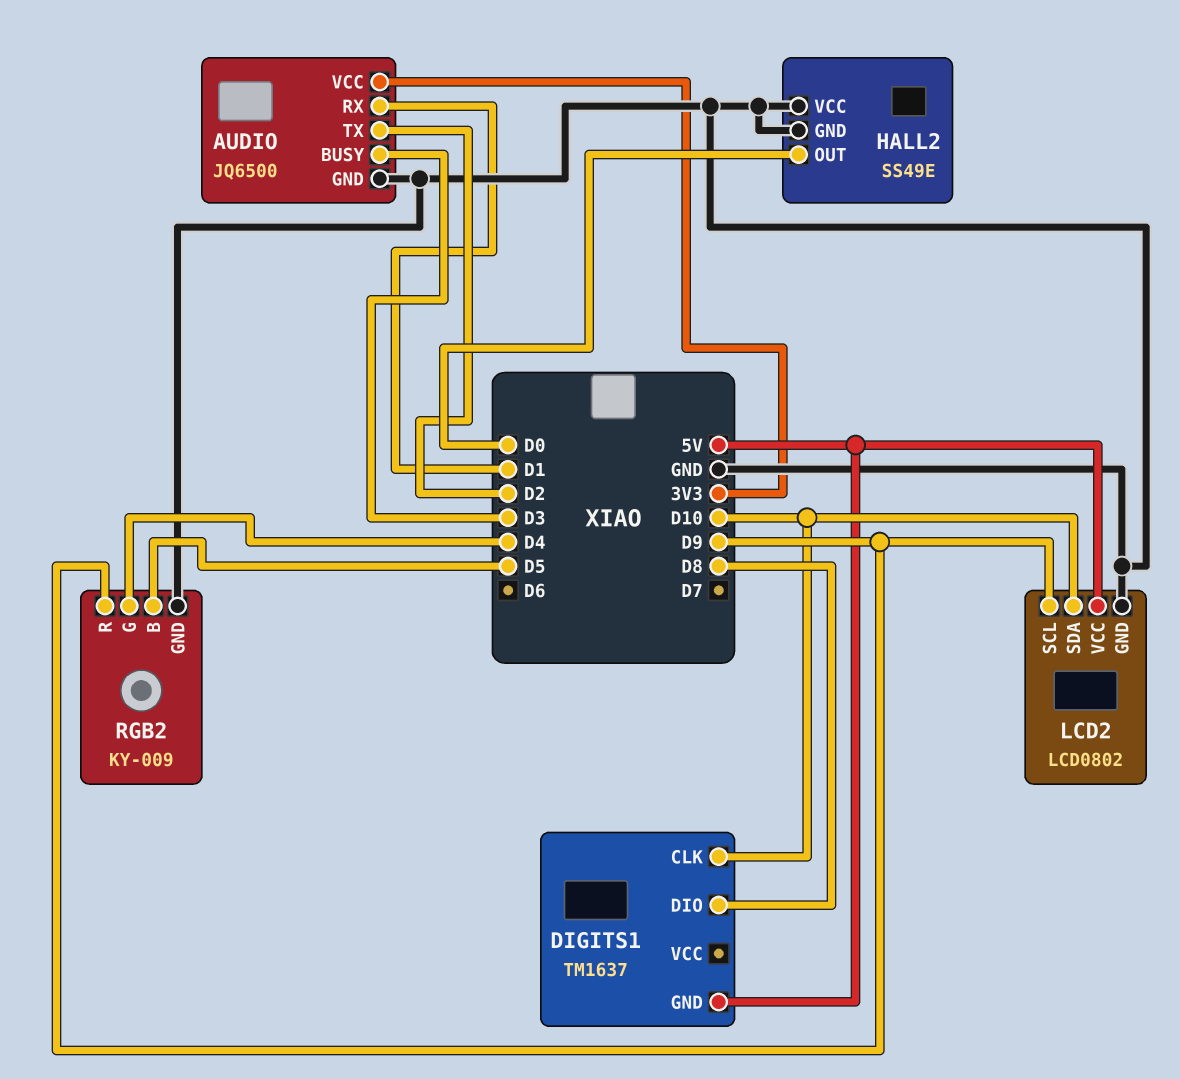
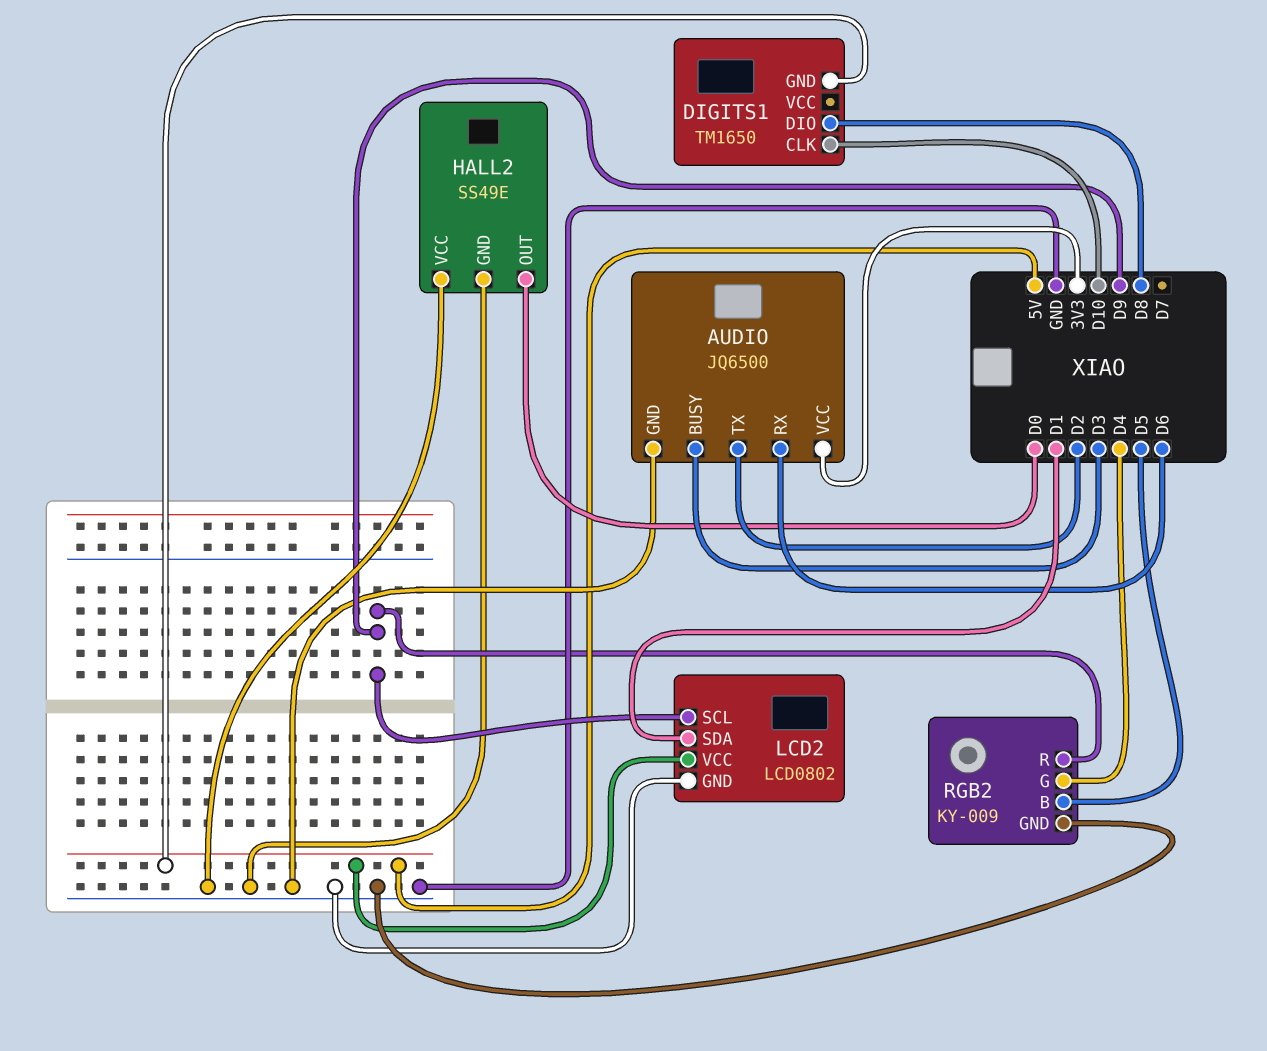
AUDIO pin RX: D1 -> D6
DIGITS1: TM1637 -> TM1650
LCD2 pin SDA: D10 -> D1

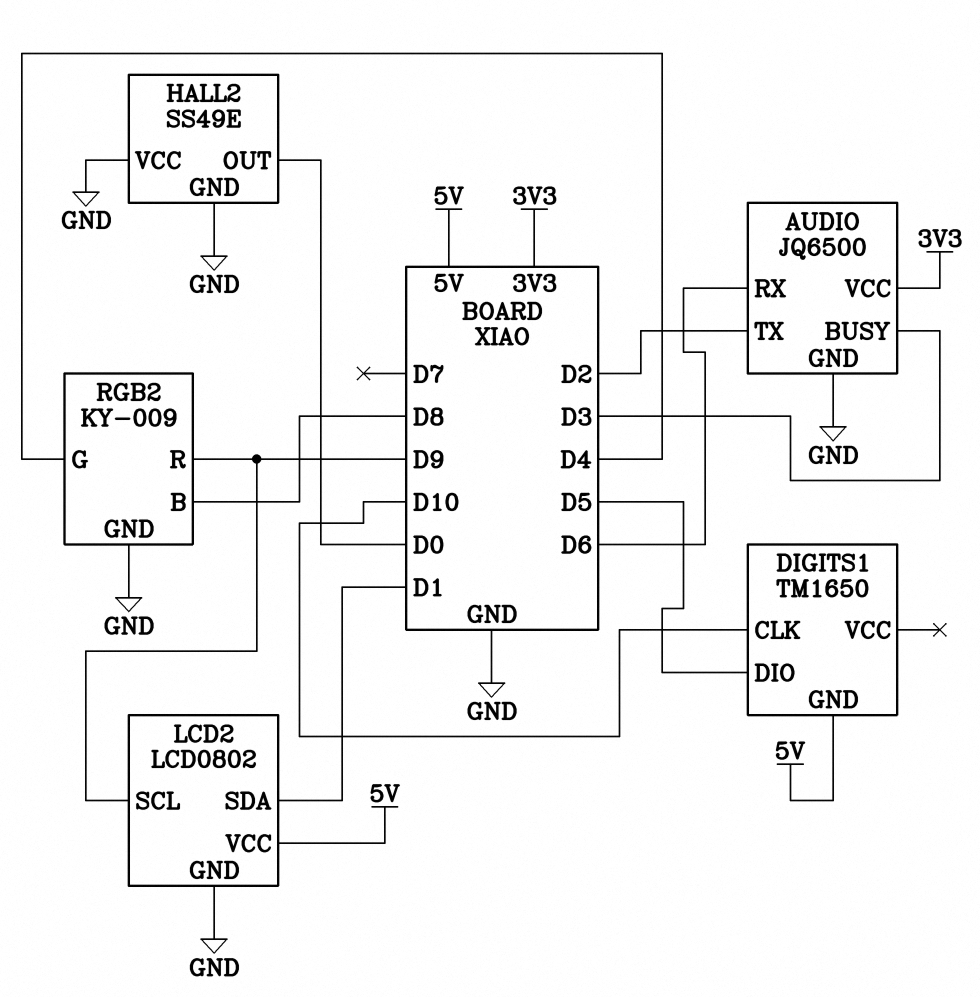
DIGITS1 pin DIO: D8 -> D5
RGB2 pin B: D5 -> D8

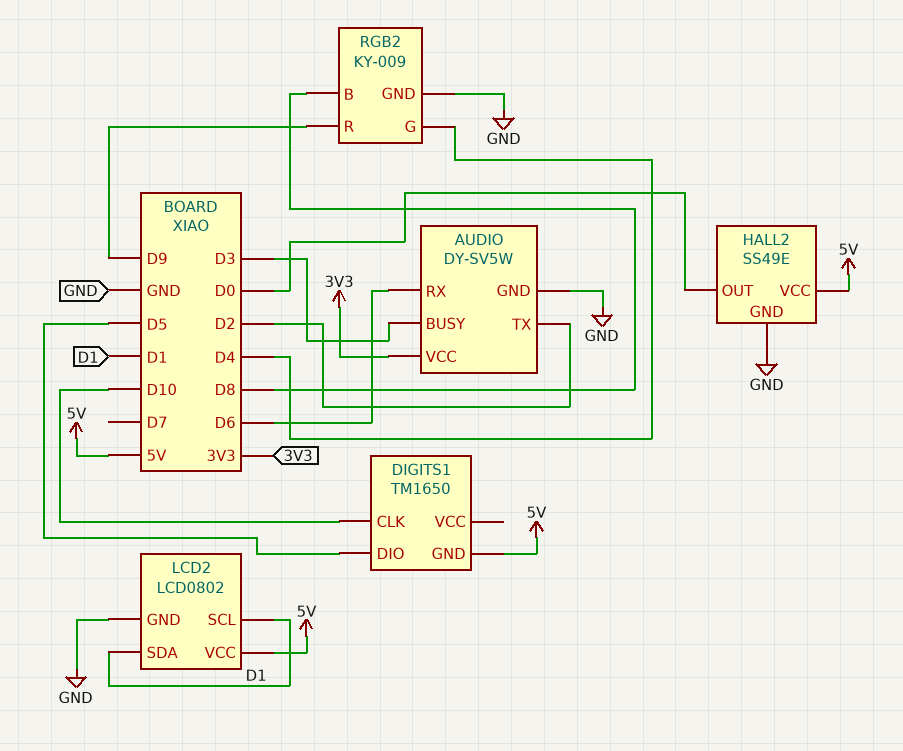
AUDIO: JQ6500 -> DY-SV5W
HALL2 pin VCC: GND -> 5V
LCD2 pin SCL: D9 -> D1

